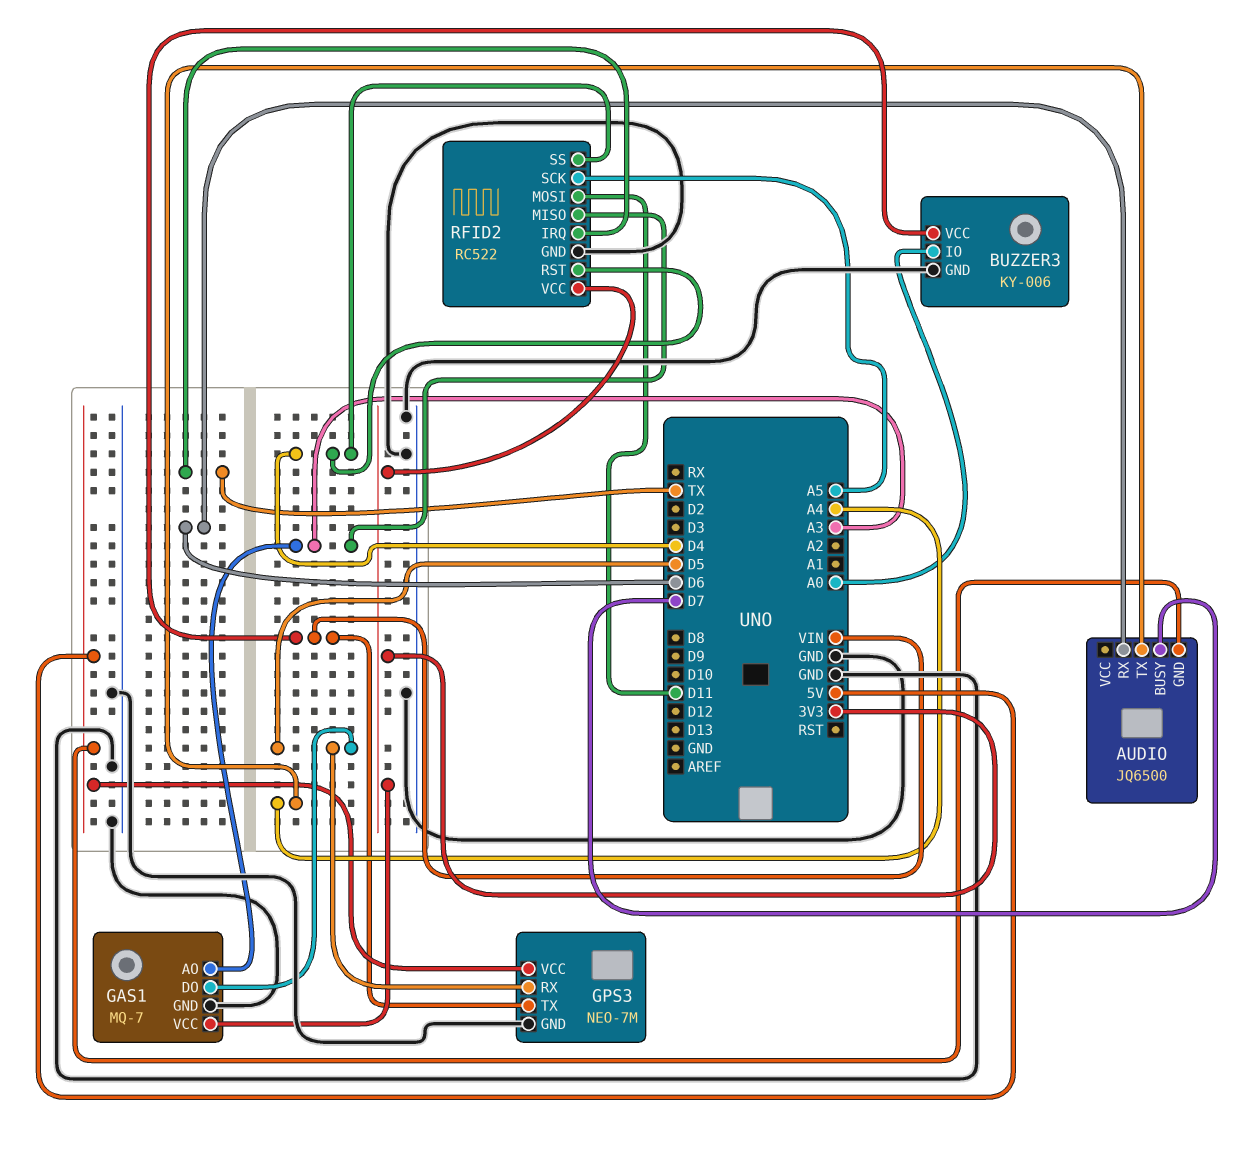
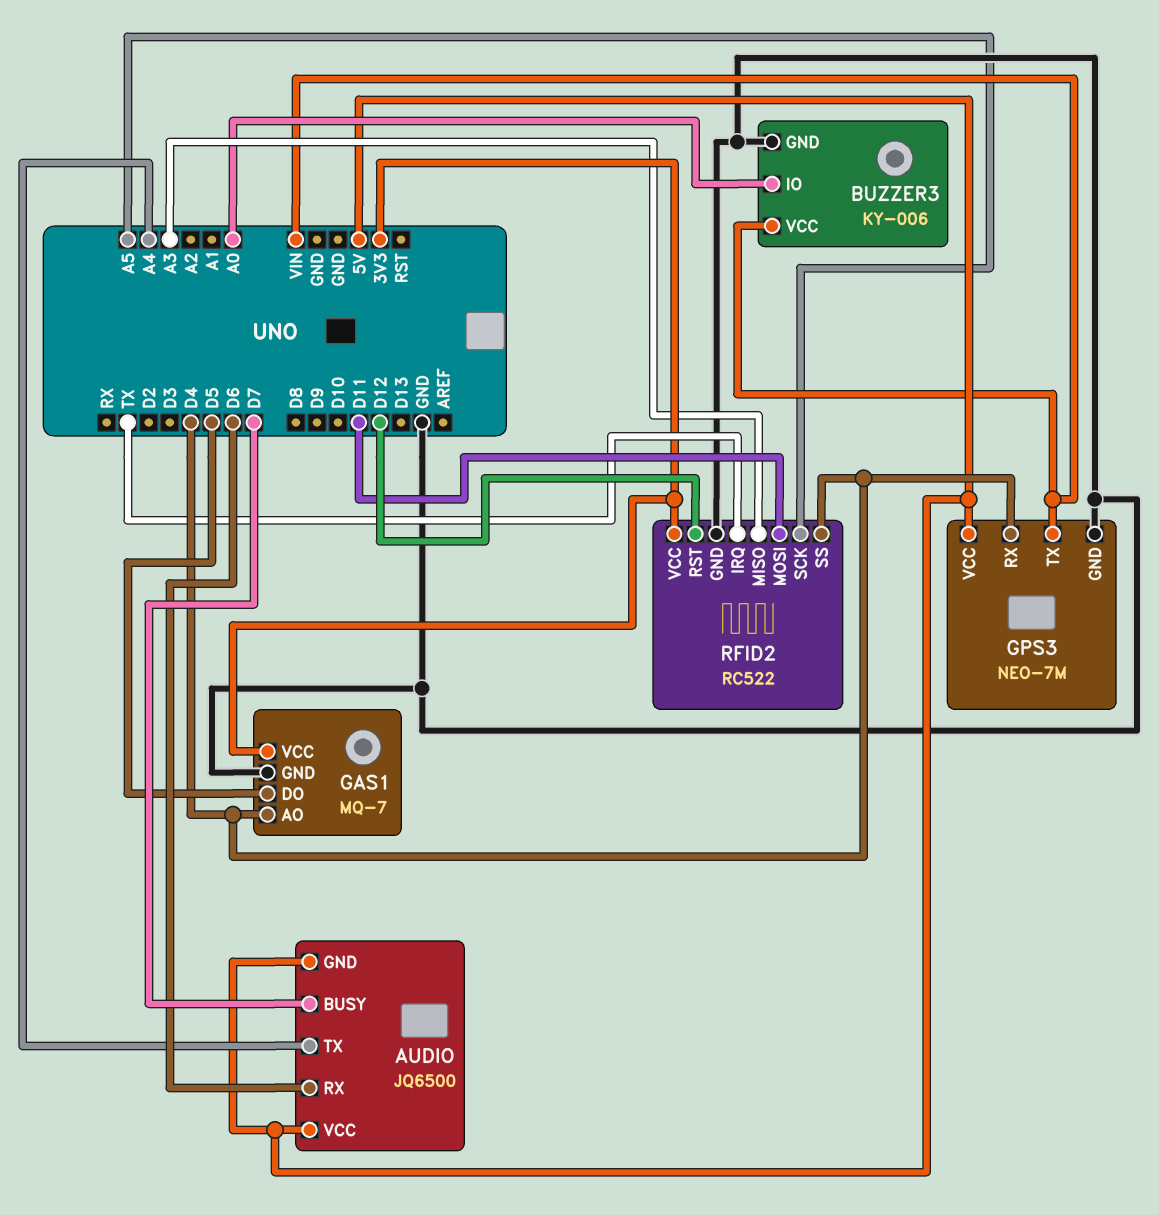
AUDIO pin VCC: none -> 5V
GAS1 pin AO: A3 -> D4
GPS3 pin RX: D5 -> D4
RFID2 pin RST: D4 -> D12

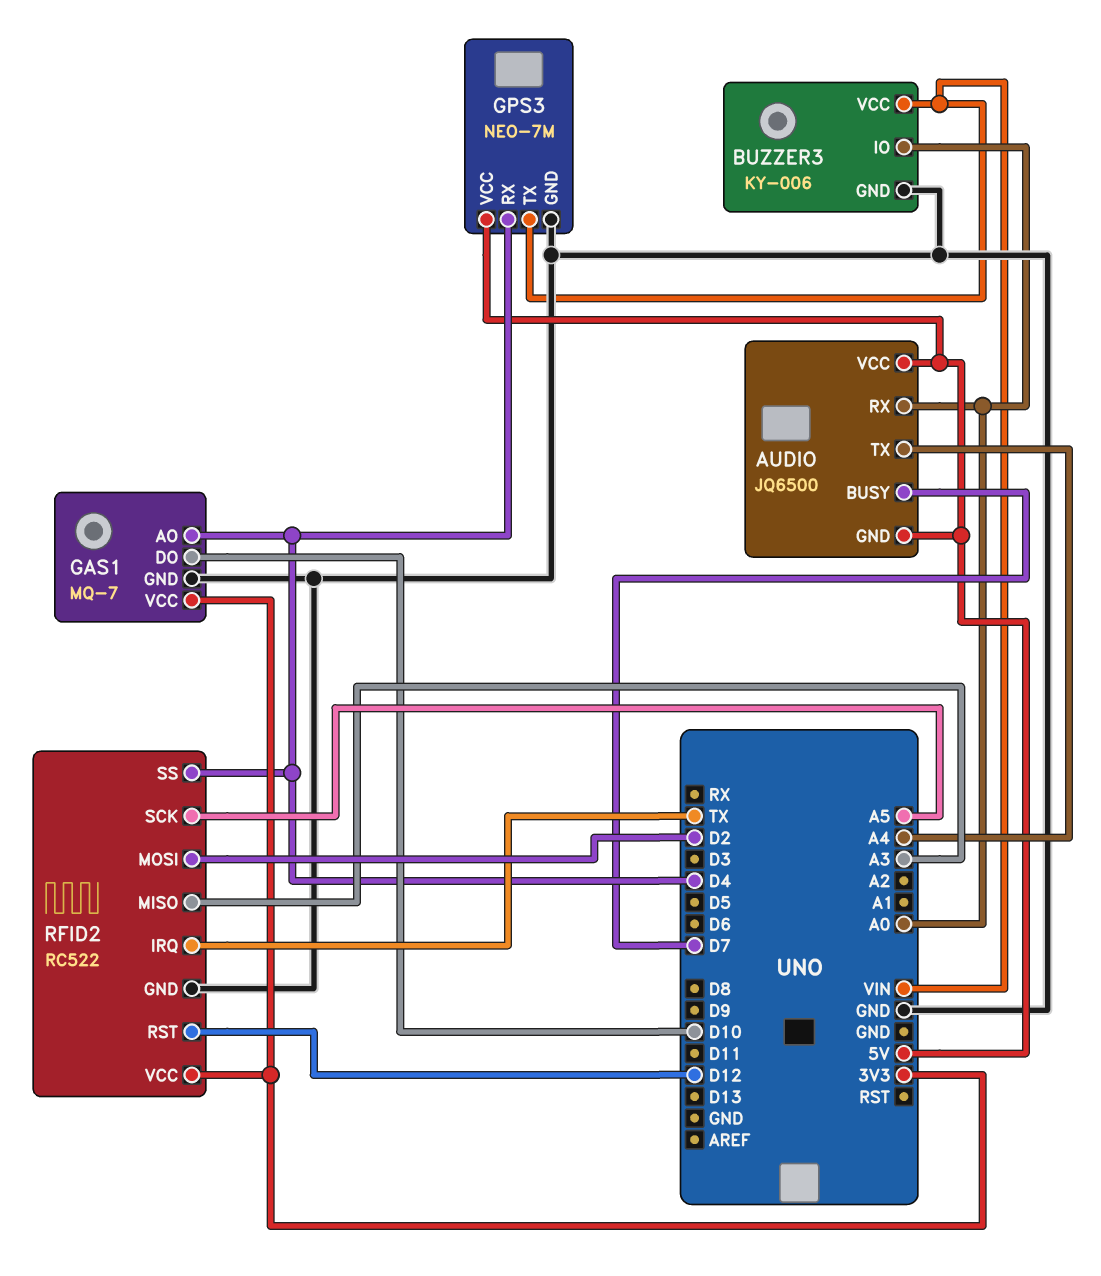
AUDIO pin RX: D6 -> A0
GAS1 pin DO: D5 -> D10
RFID2 pin MOSI: D11 -> D2

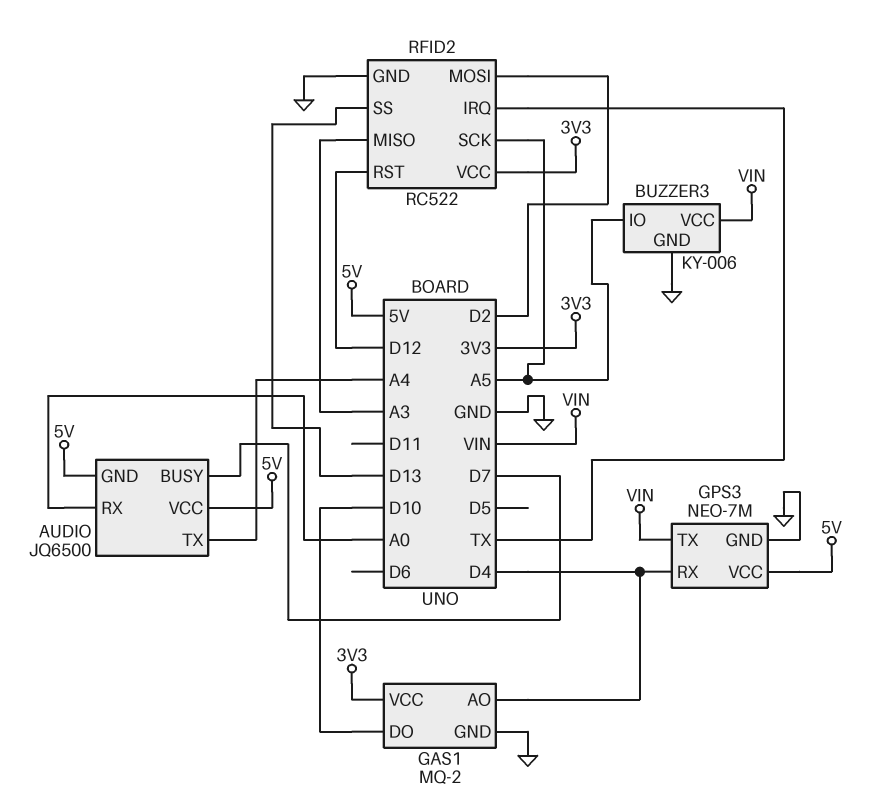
BUZZER3 pin IO: A0 -> A5
GAS1: MQ-7 -> MQ-2
RFID2 pin SS: D4 -> D13

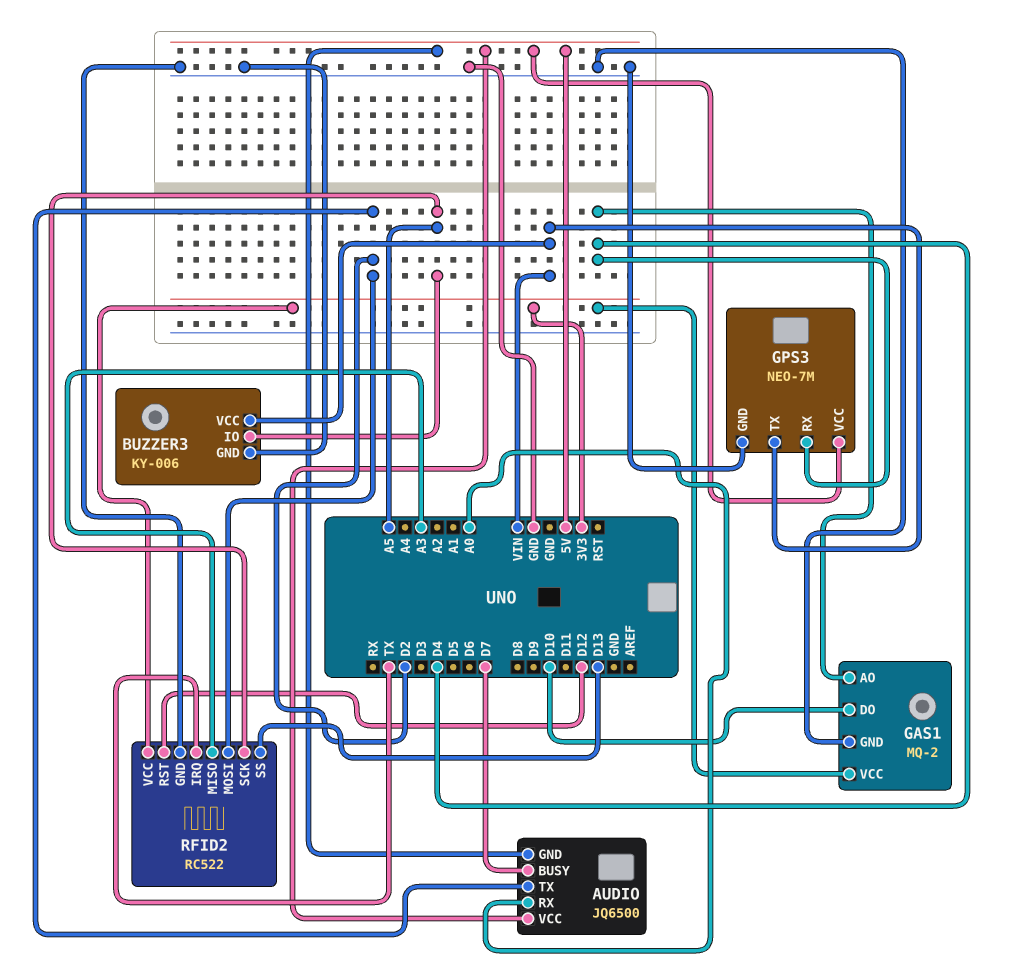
AUDIO pin TX: A4 -> D2

